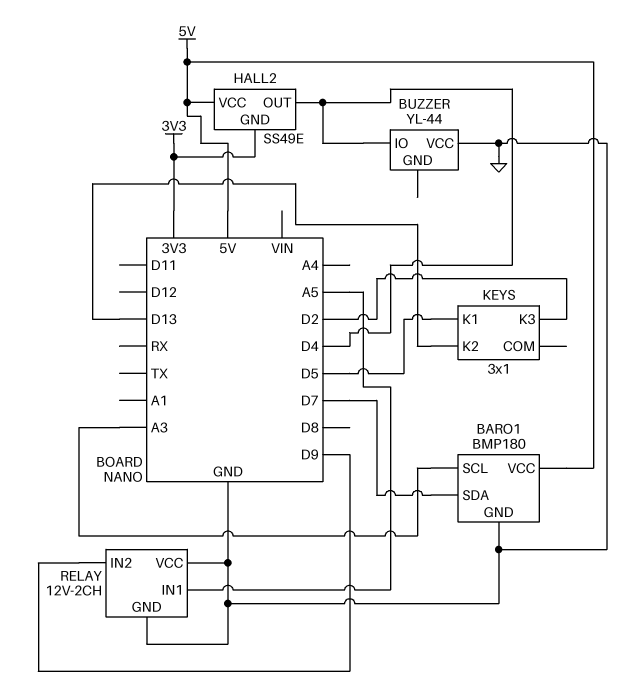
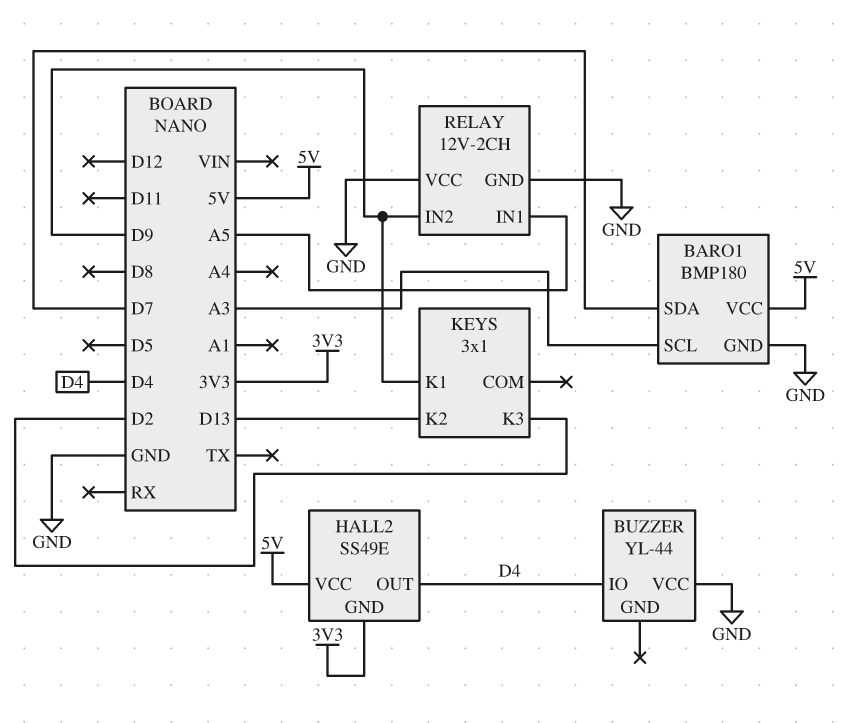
KEYS pin K1: D5 -> D9

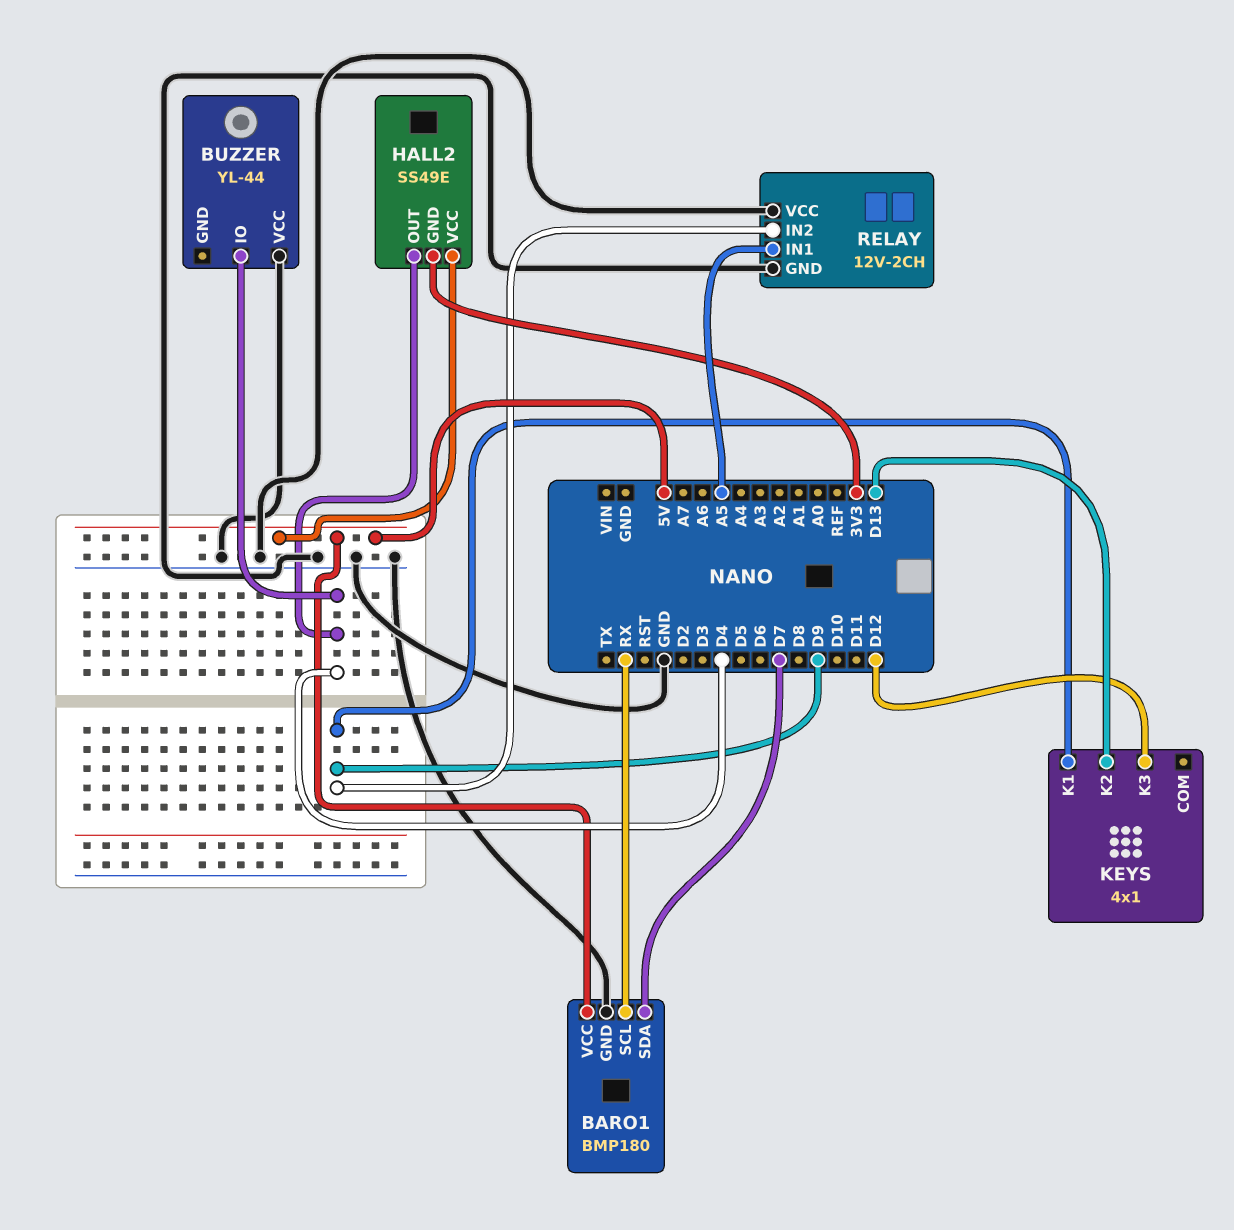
BARO1 pin SCL: A3 -> RX
KEYS: 3x1 -> 4x1
KEYS pin K3: D2 -> D12

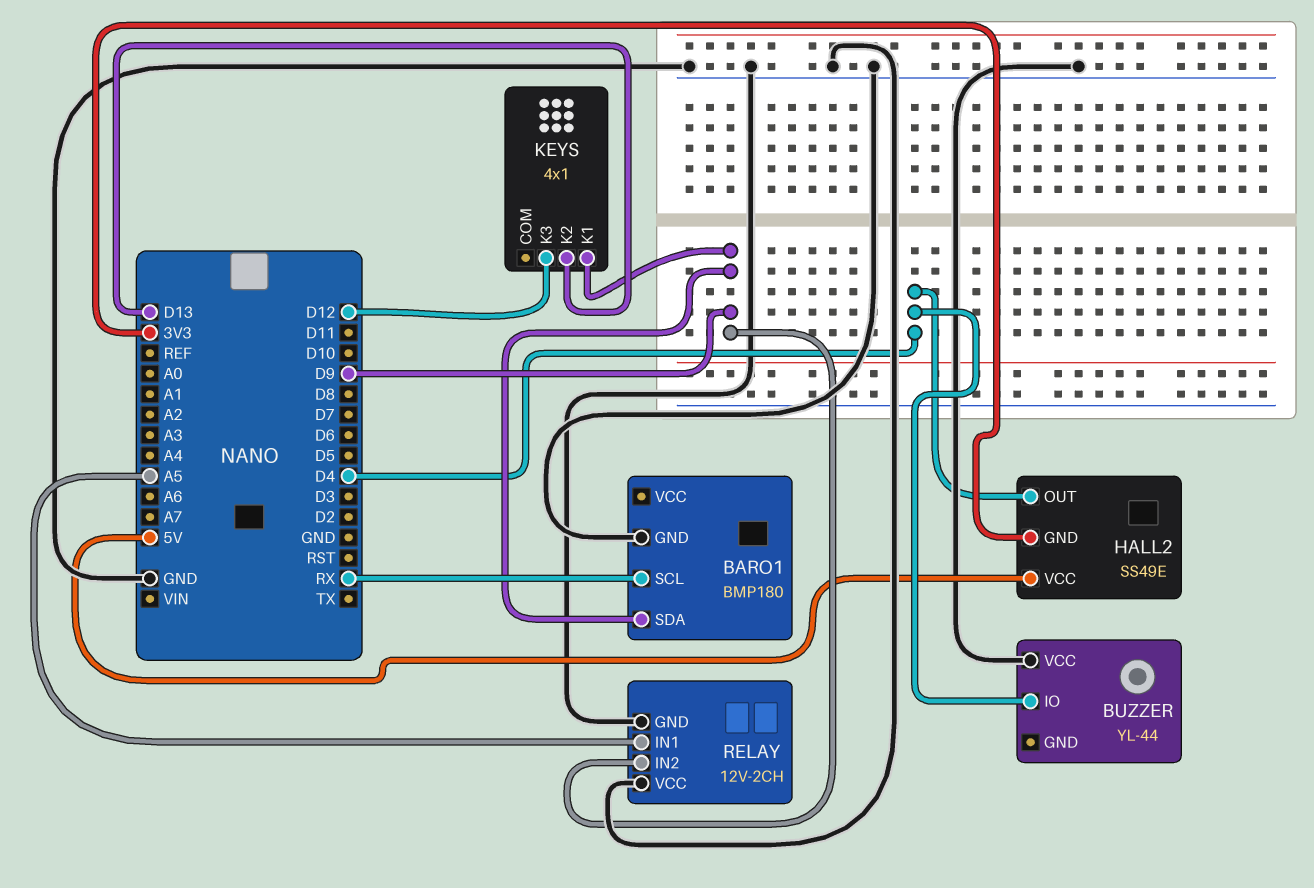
BARO1 pin SDA: D7 -> D9
BARO1 pin VCC: 5V -> none

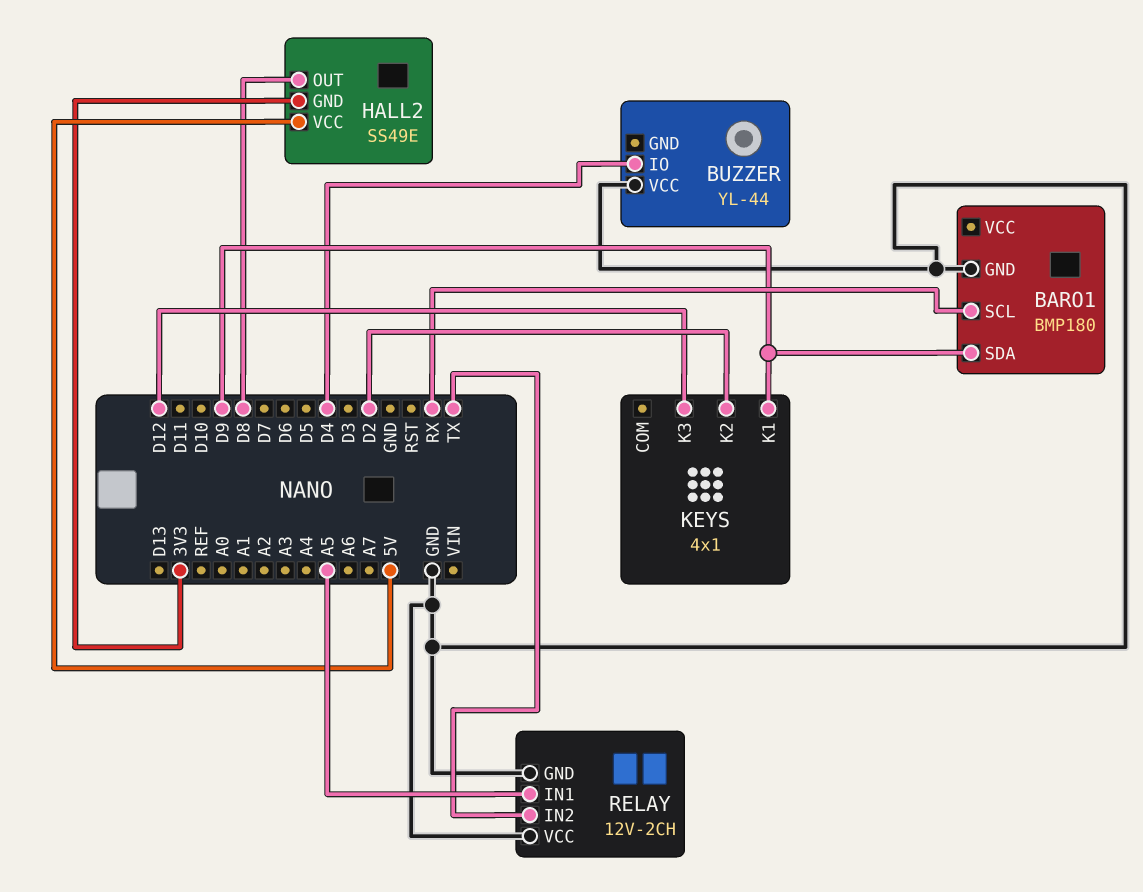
HALL2 pin OUT: D4 -> D8
KEYS pin K2: D13 -> D2
RELAY pin IN2: D9 -> TX

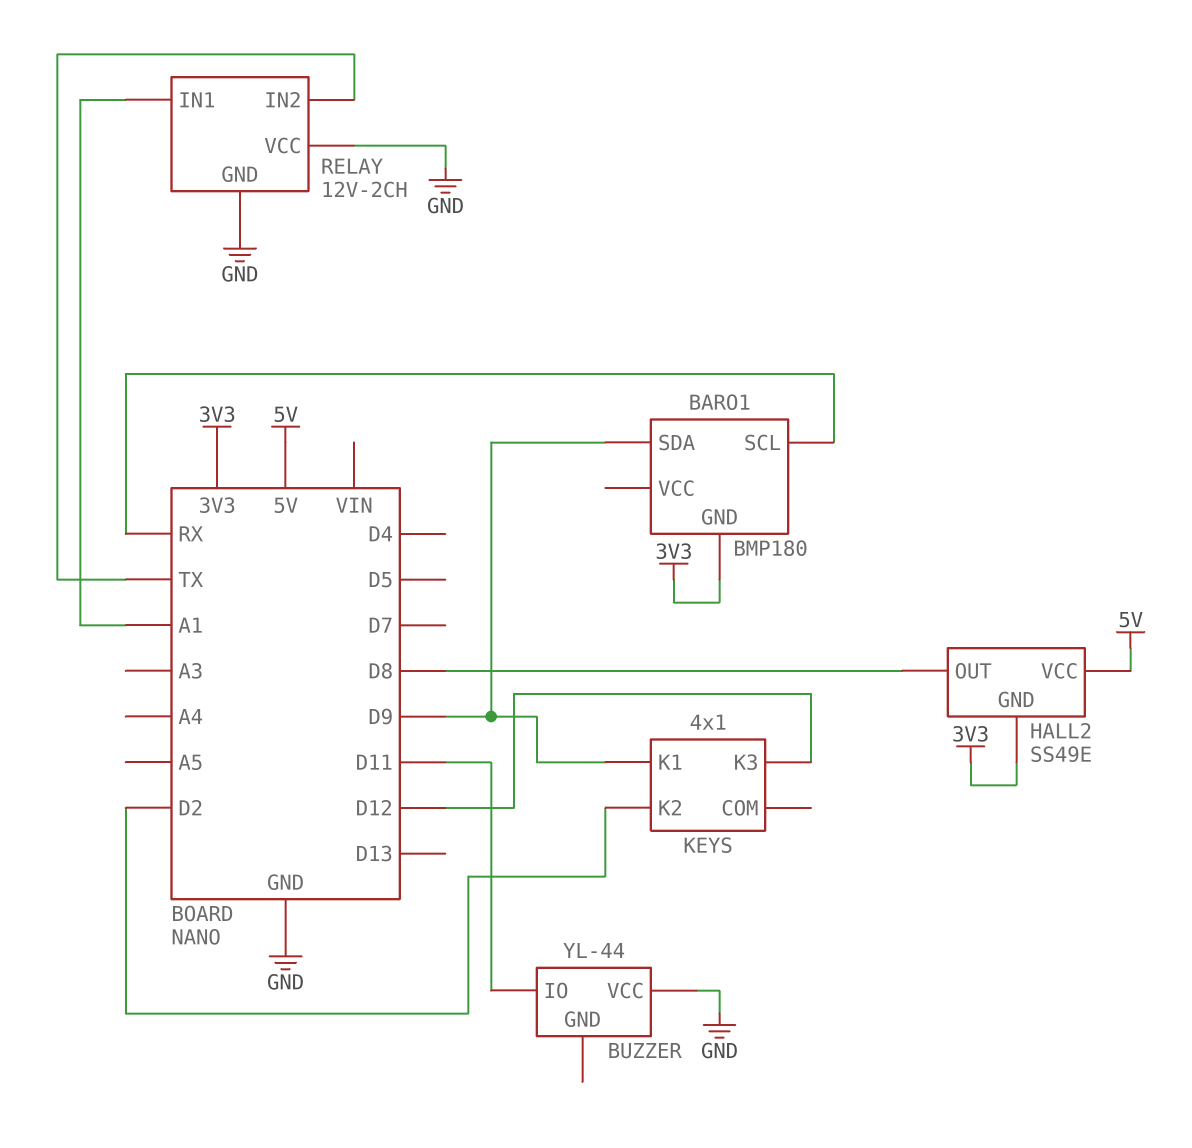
BARO1 pin GND: GND -> 3V3
BUZZER pin IO: D4 -> D11
RELAY pin IN1: A5 -> A1

